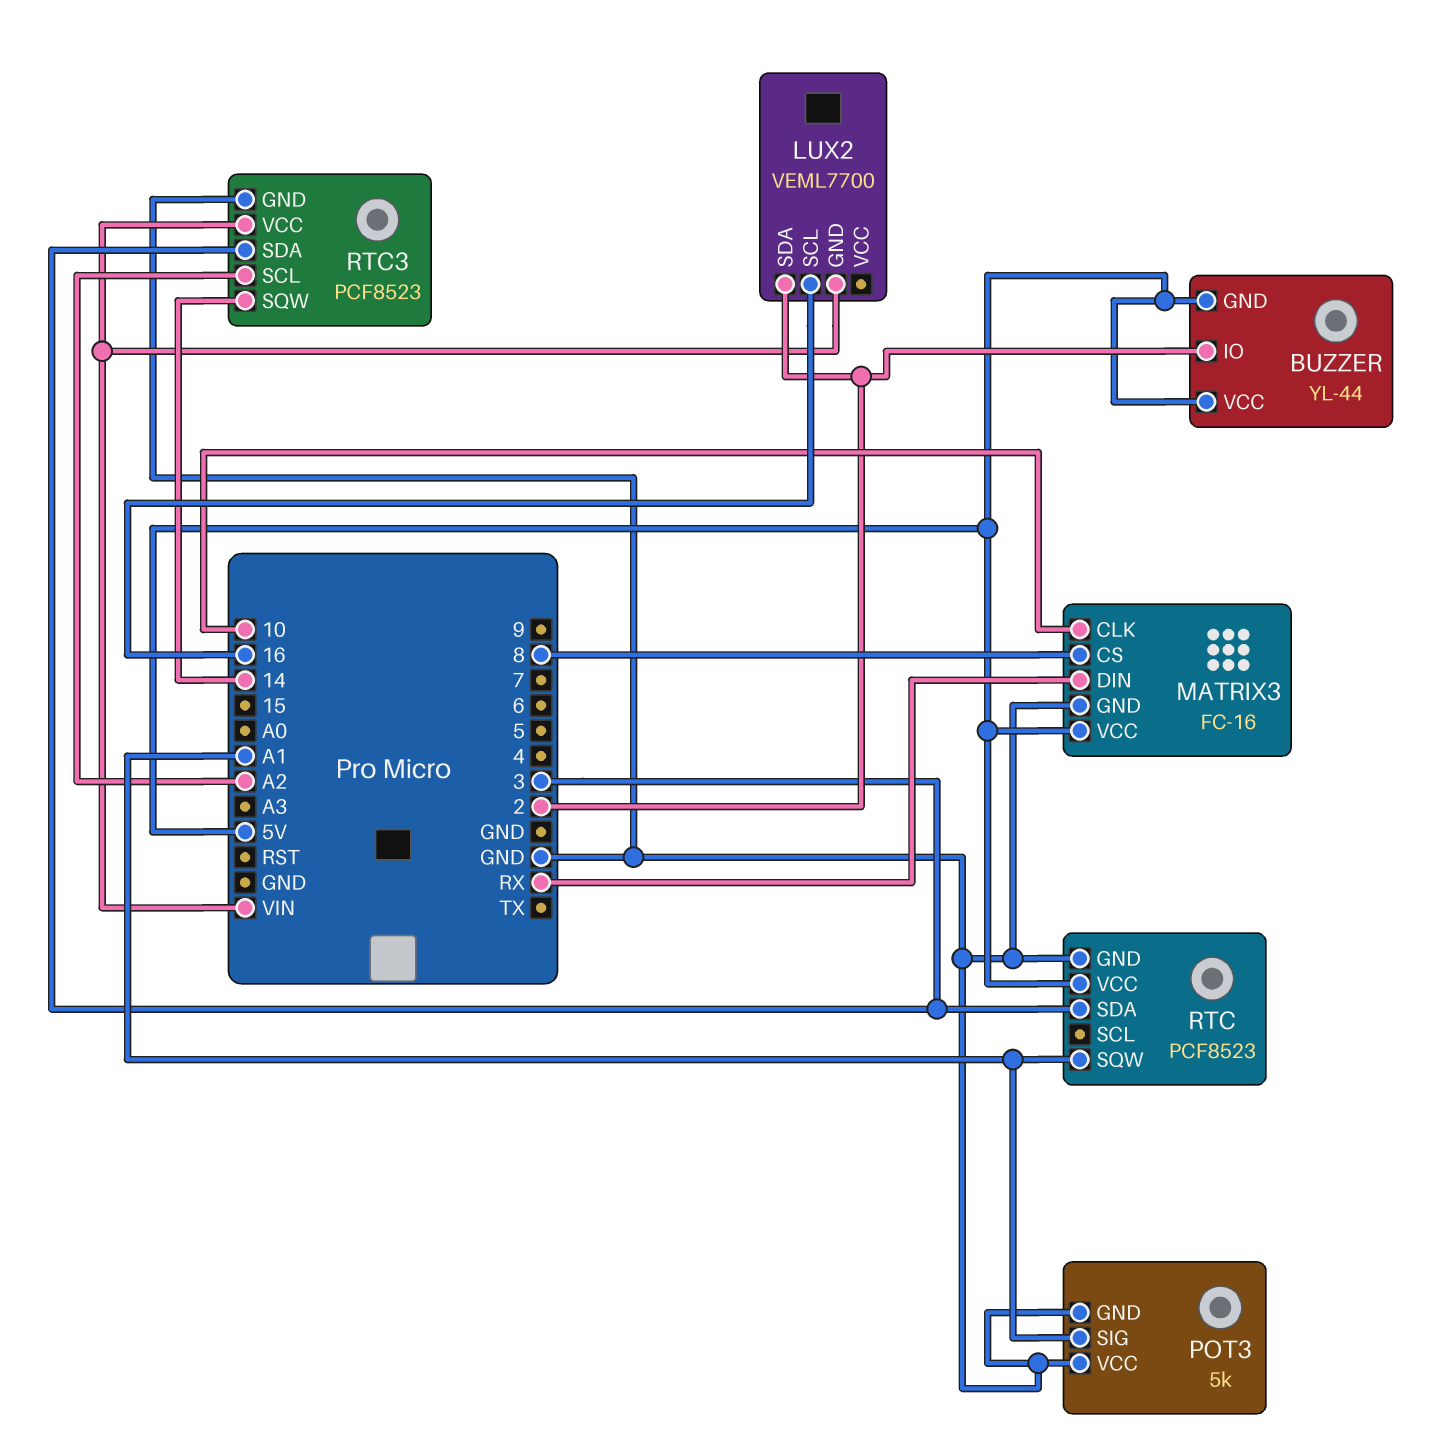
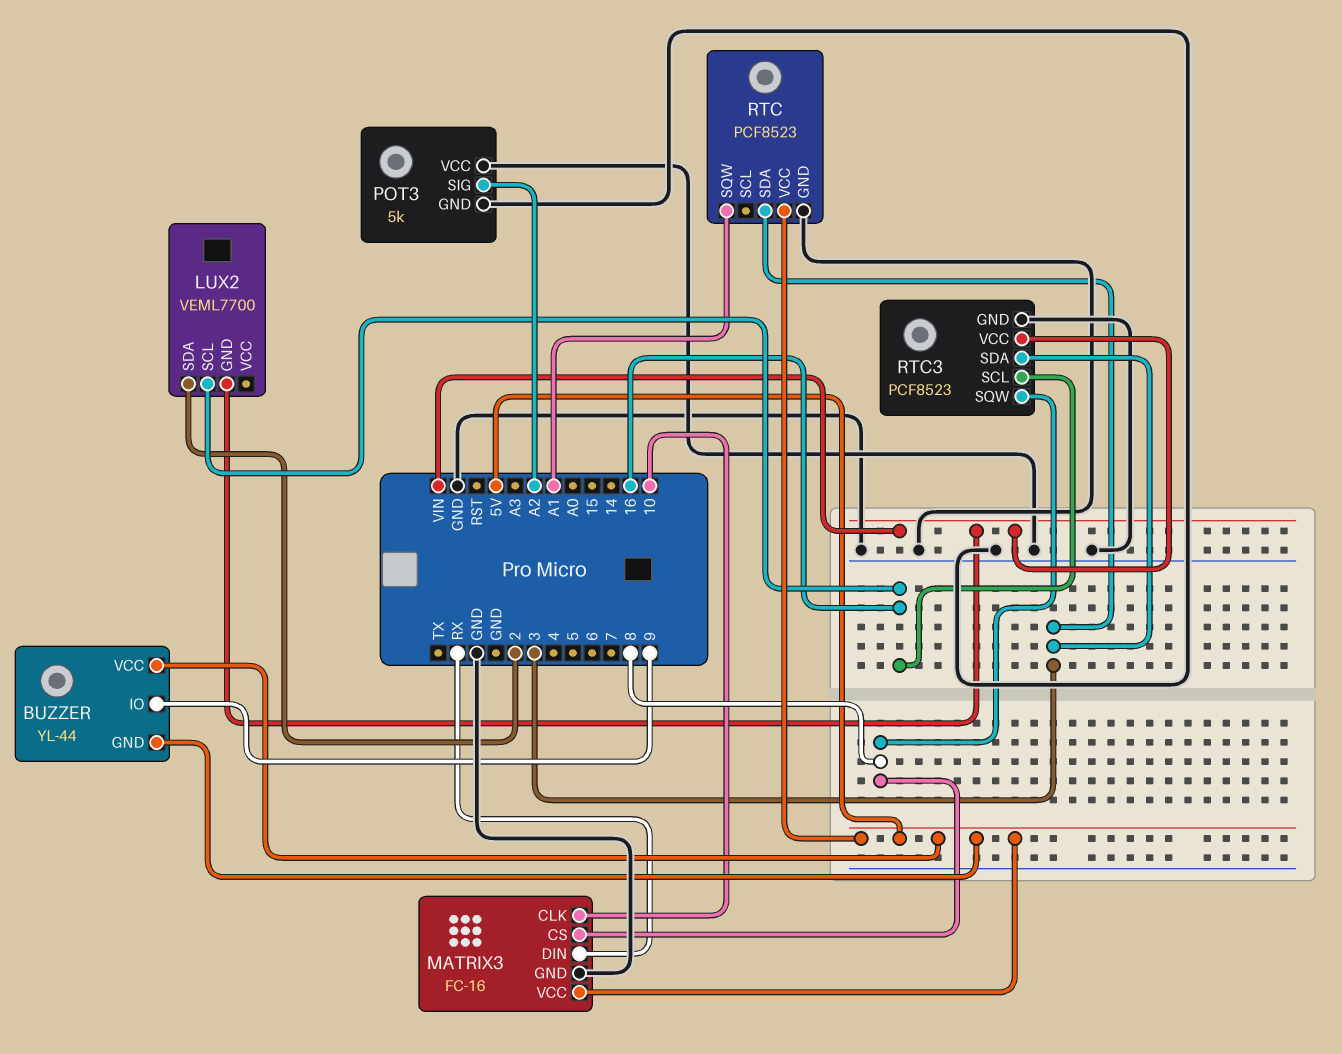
BUZZER pin IO: 2 -> 9
POT3 pin SIG: A1 -> A2
RTC3 pin SCL: A2 -> 16
RTC3 pin SQW: 14 -> 8

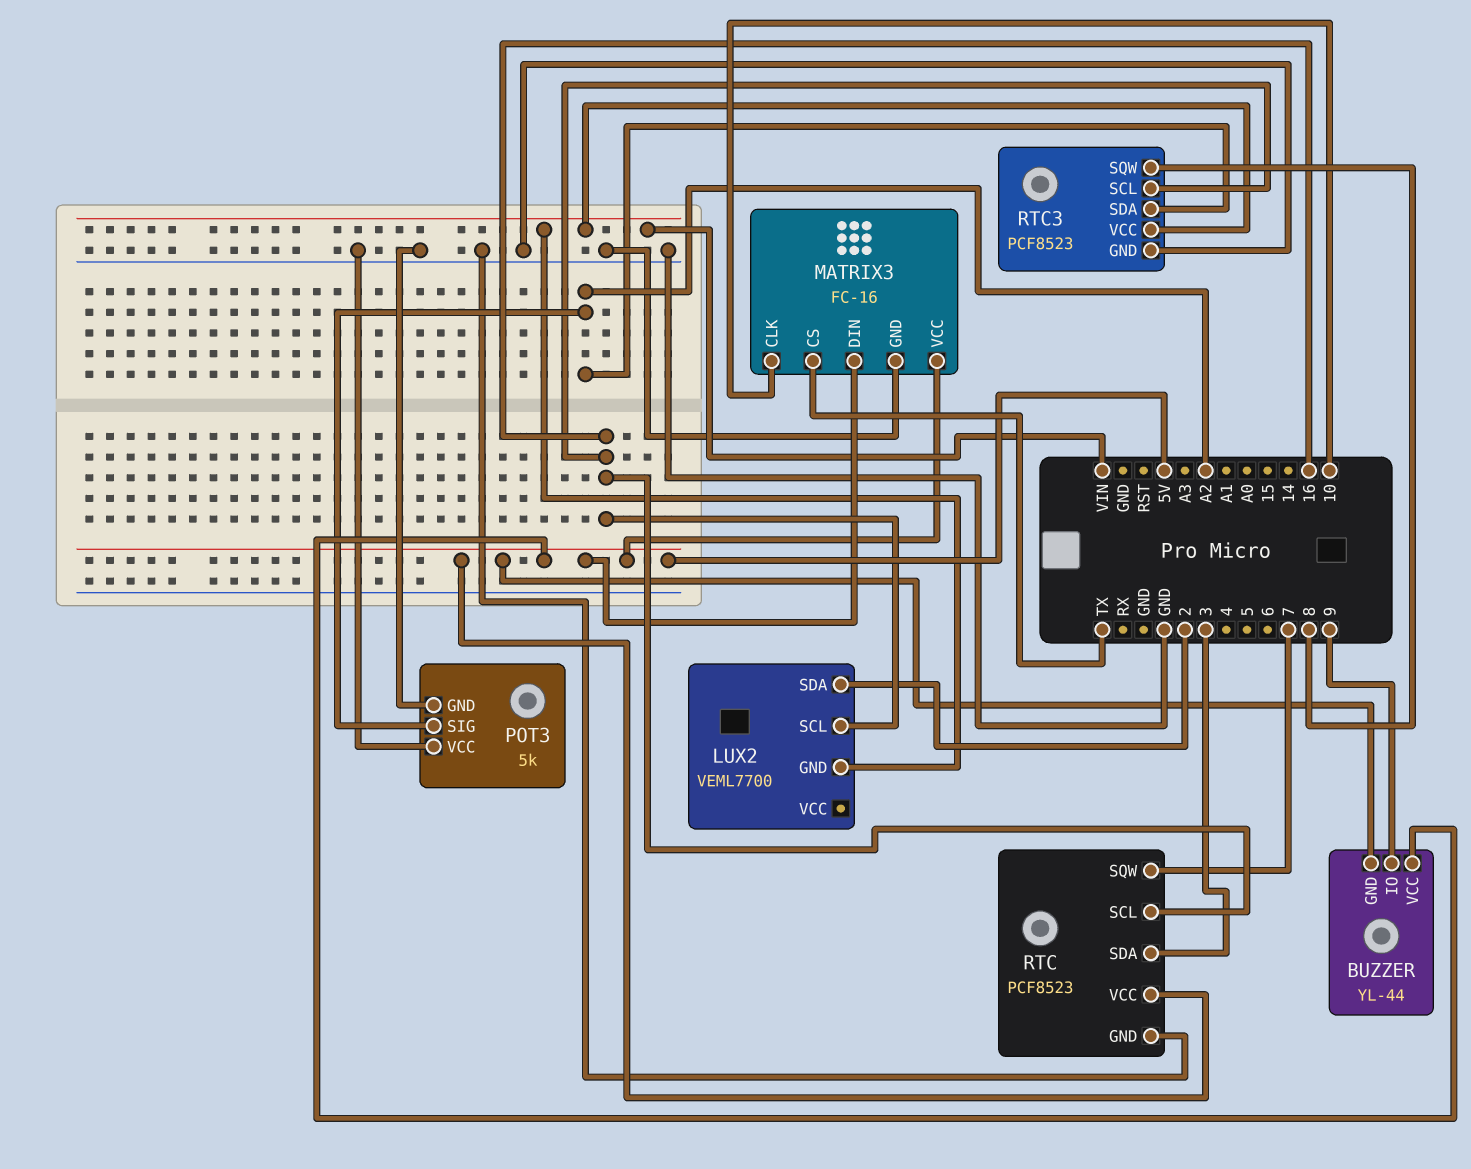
MATRIX3 pin CS: 8 -> TX
MATRIX3 pin DIN: RX -> 5V
RTC pin SCL: none -> 16
RTC pin SQW: A1 -> 7
RTC3 pin SDA: 3 -> A2

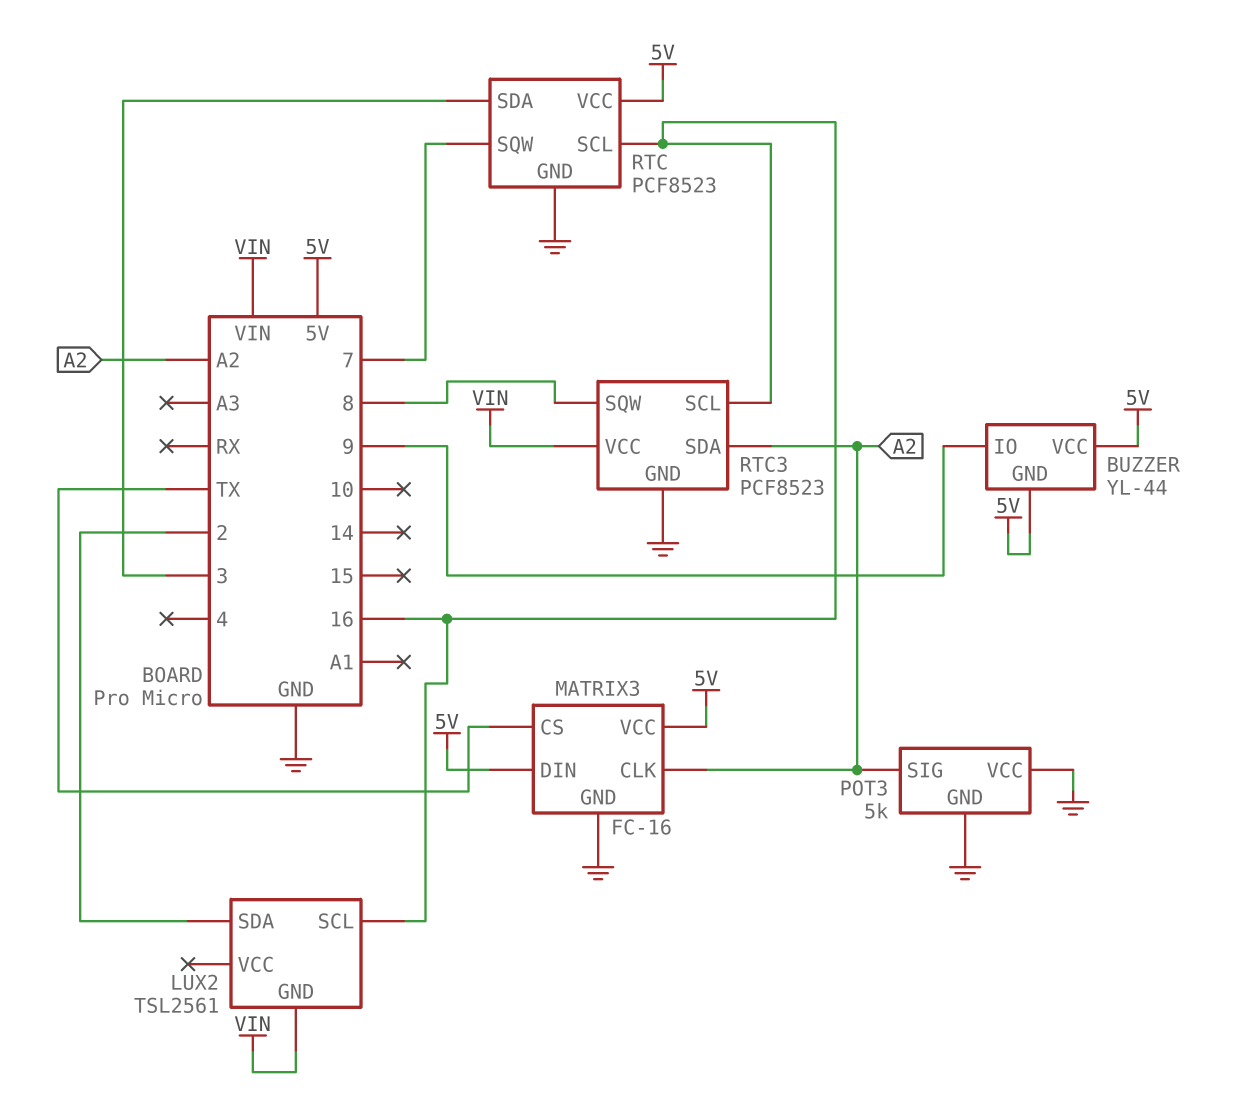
LUX2: VEML7700 -> TSL2561
MATRIX3 pin CLK: 10 -> A2

